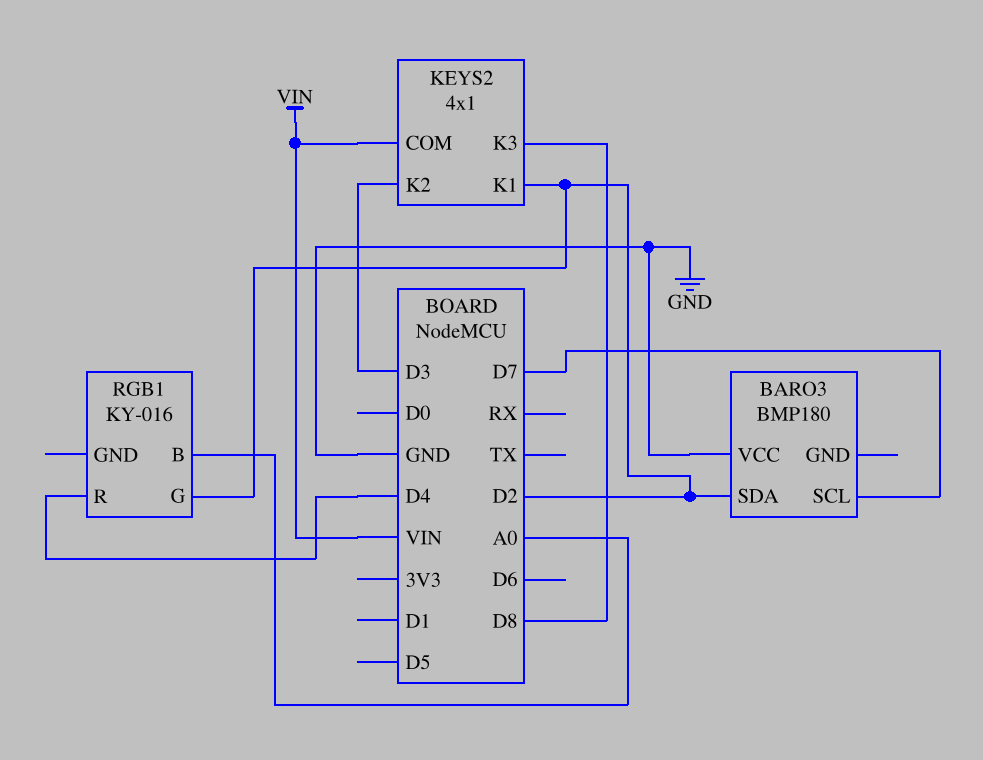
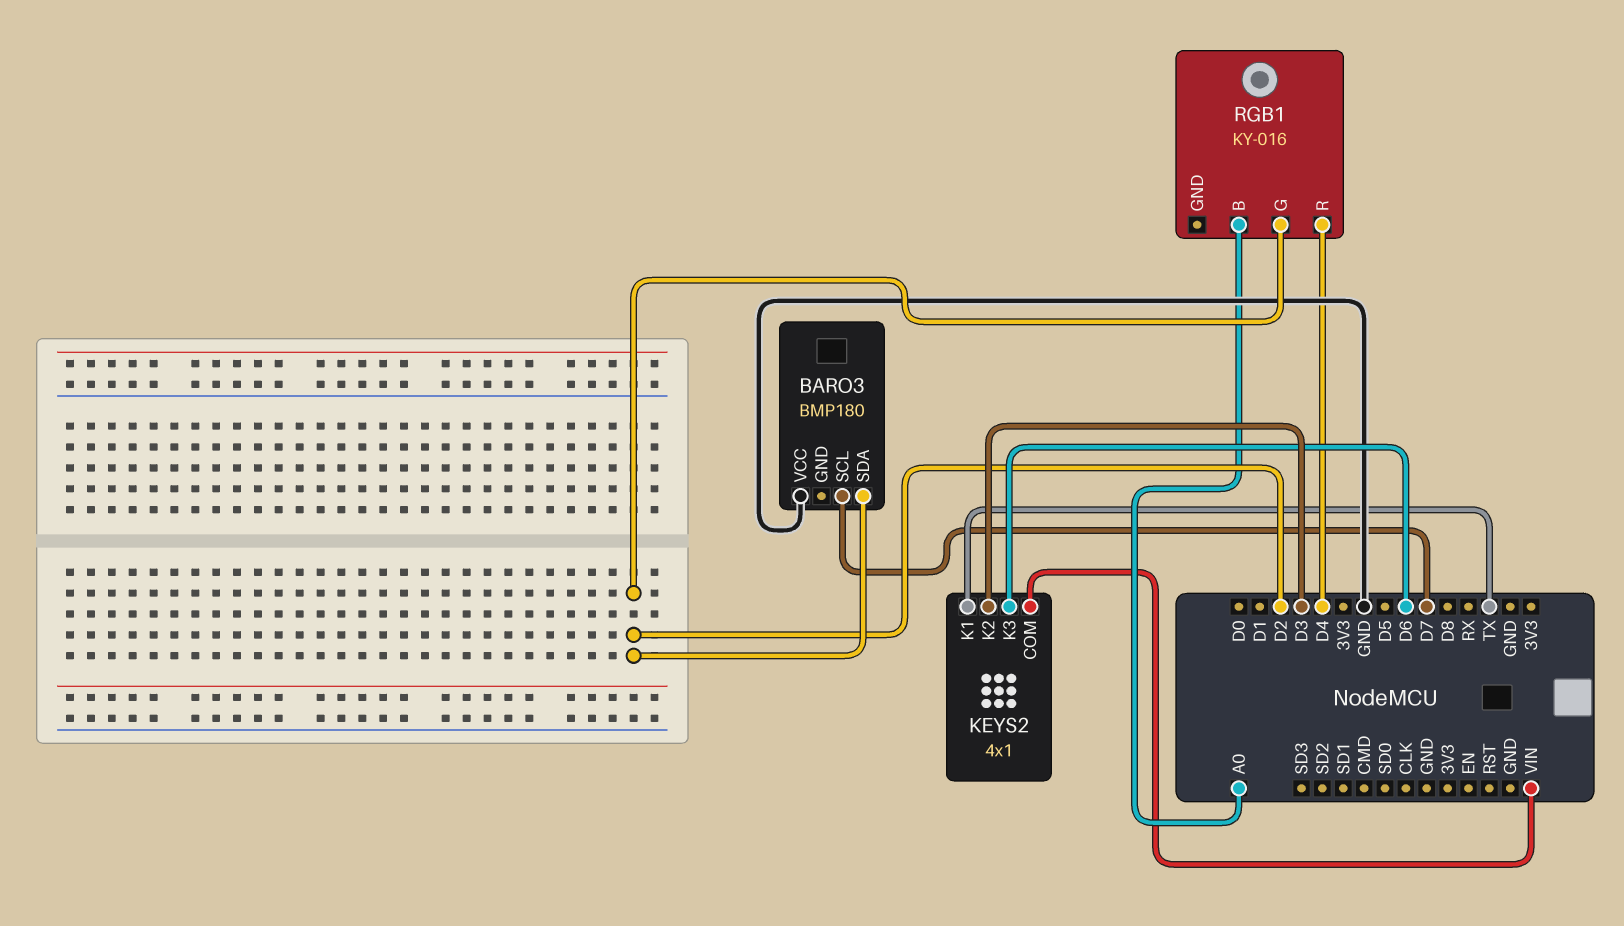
KEYS2 pin K1: D2 -> TX
KEYS2 pin K3: D8 -> D6

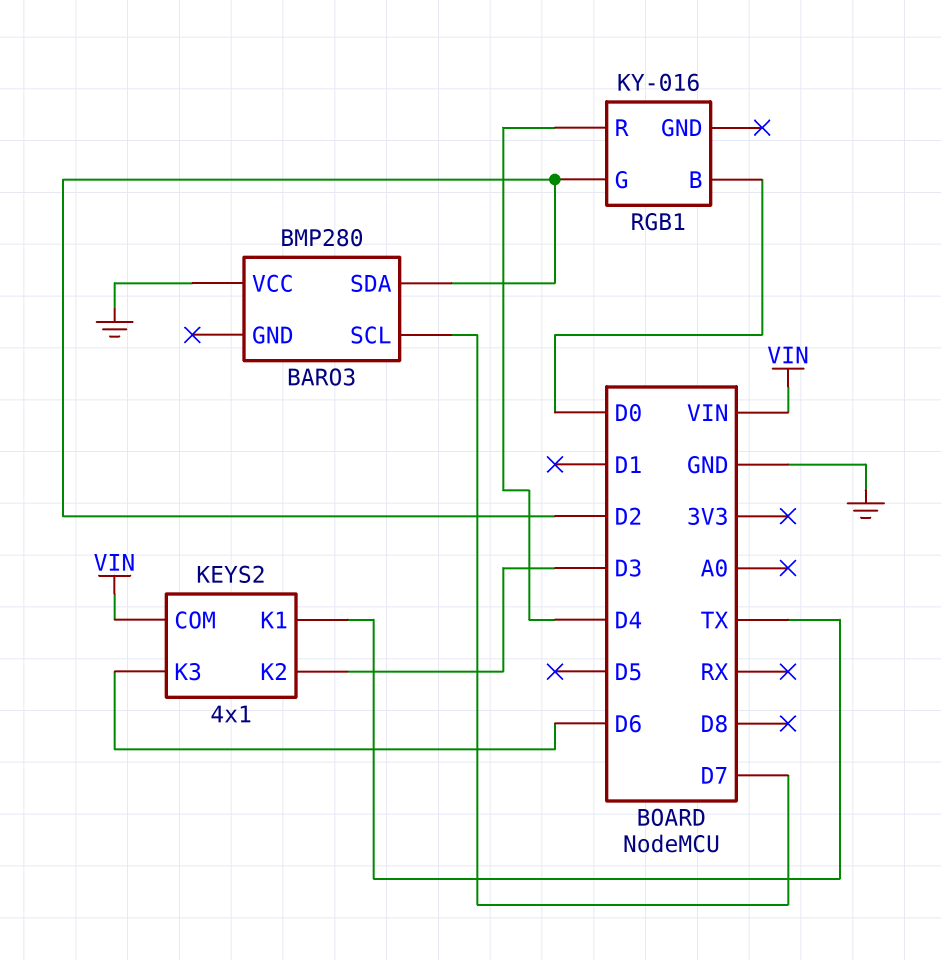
BARO3: BMP180 -> BMP280
RGB1 pin B: A0 -> D0

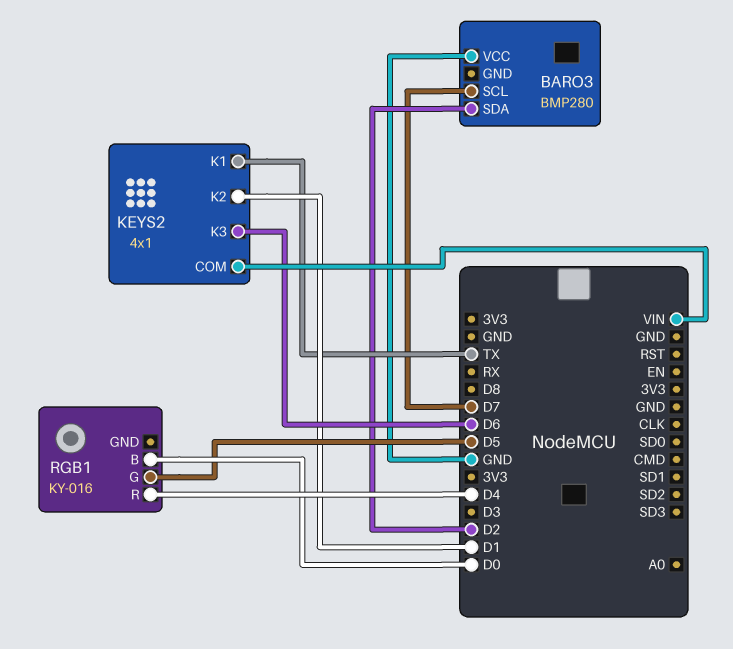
KEYS2 pin K2: D3 -> D1
RGB1 pin G: D2 -> D5

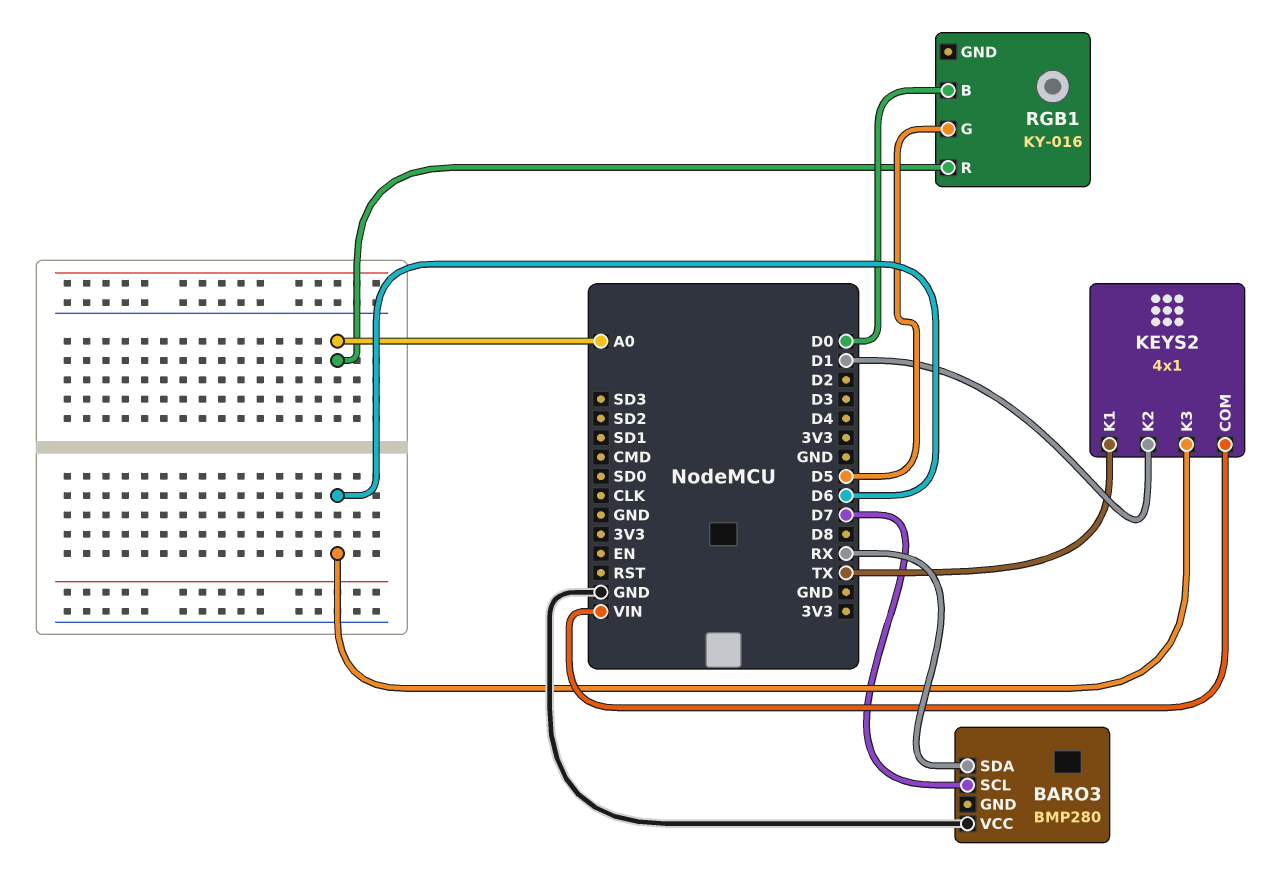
BARO3 pin SDA: D2 -> RX
RGB1 pin R: D4 -> A0

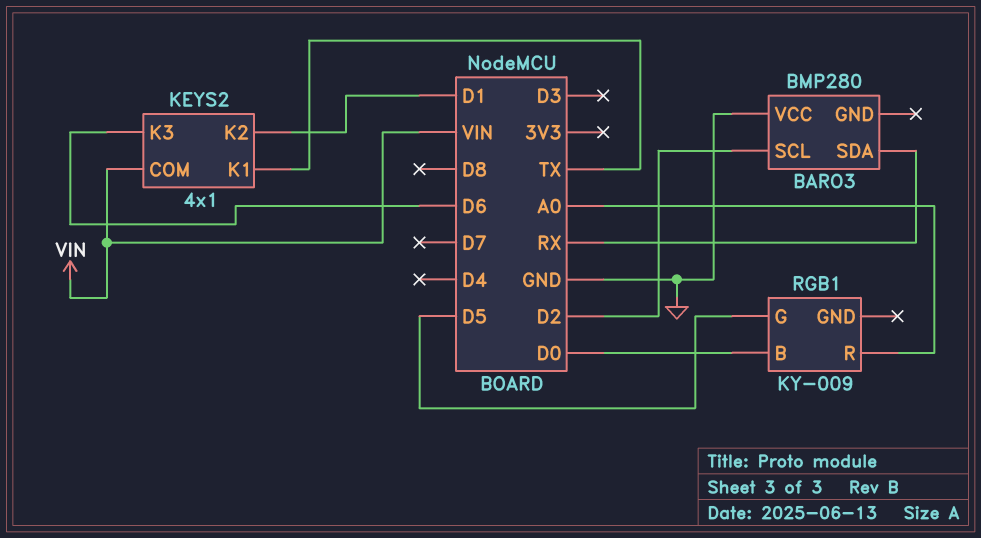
BARO3 pin SCL: D7 -> D2
RGB1: KY-016 -> KY-009

